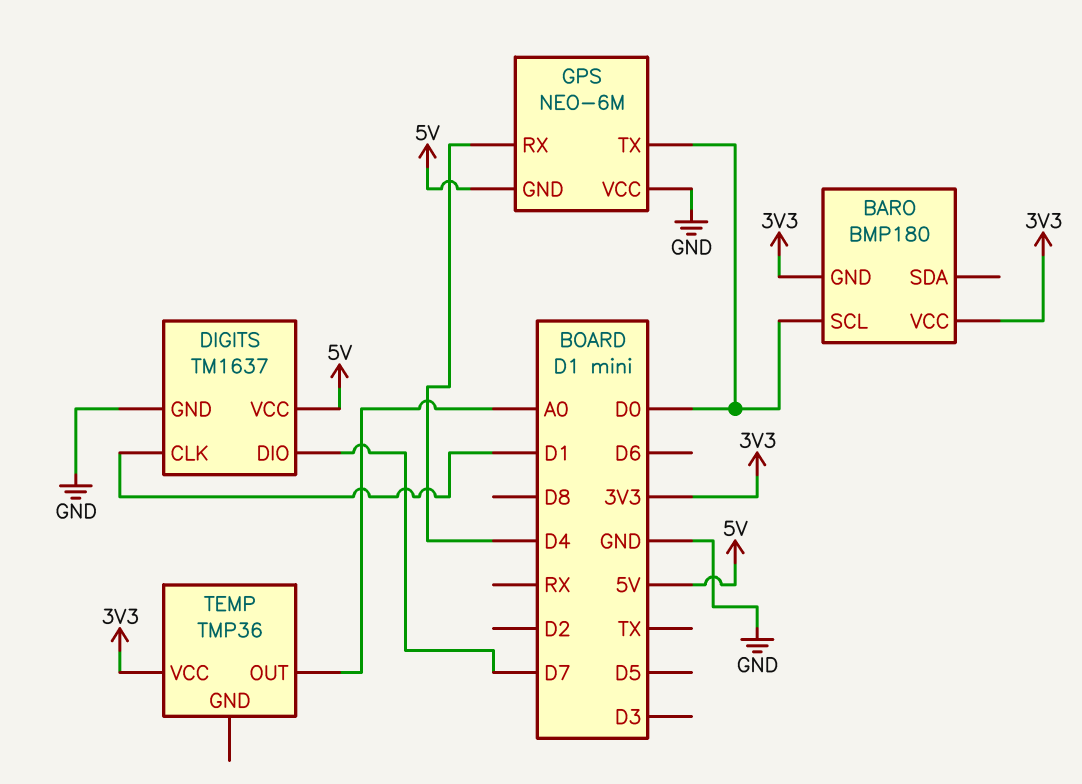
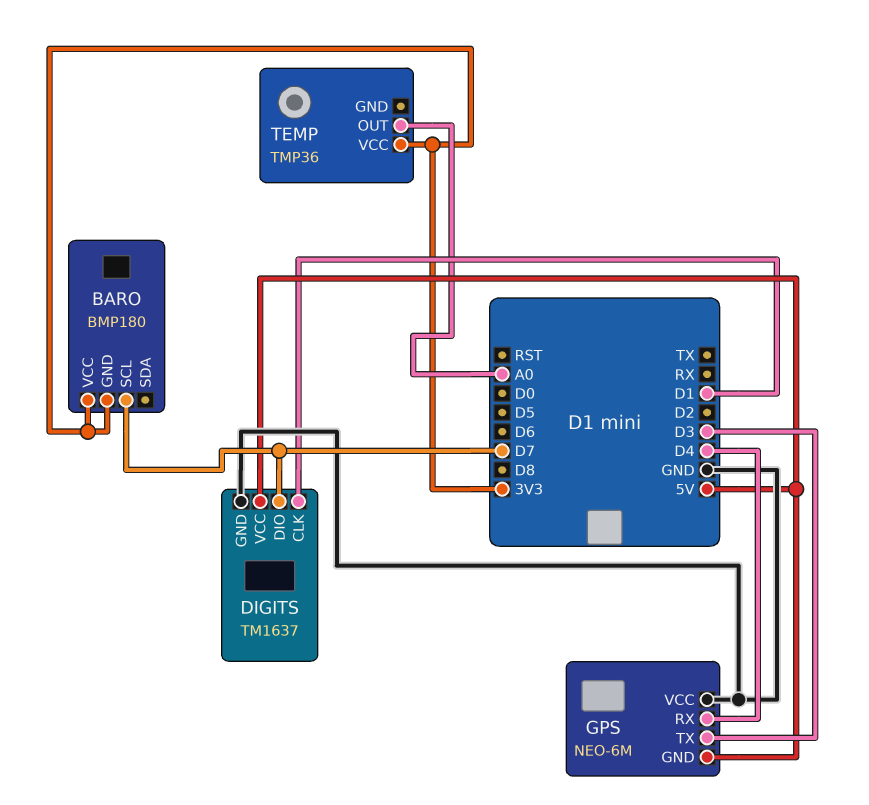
BARO pin SCL: D0 -> D7
GPS pin TX: D0 -> D3

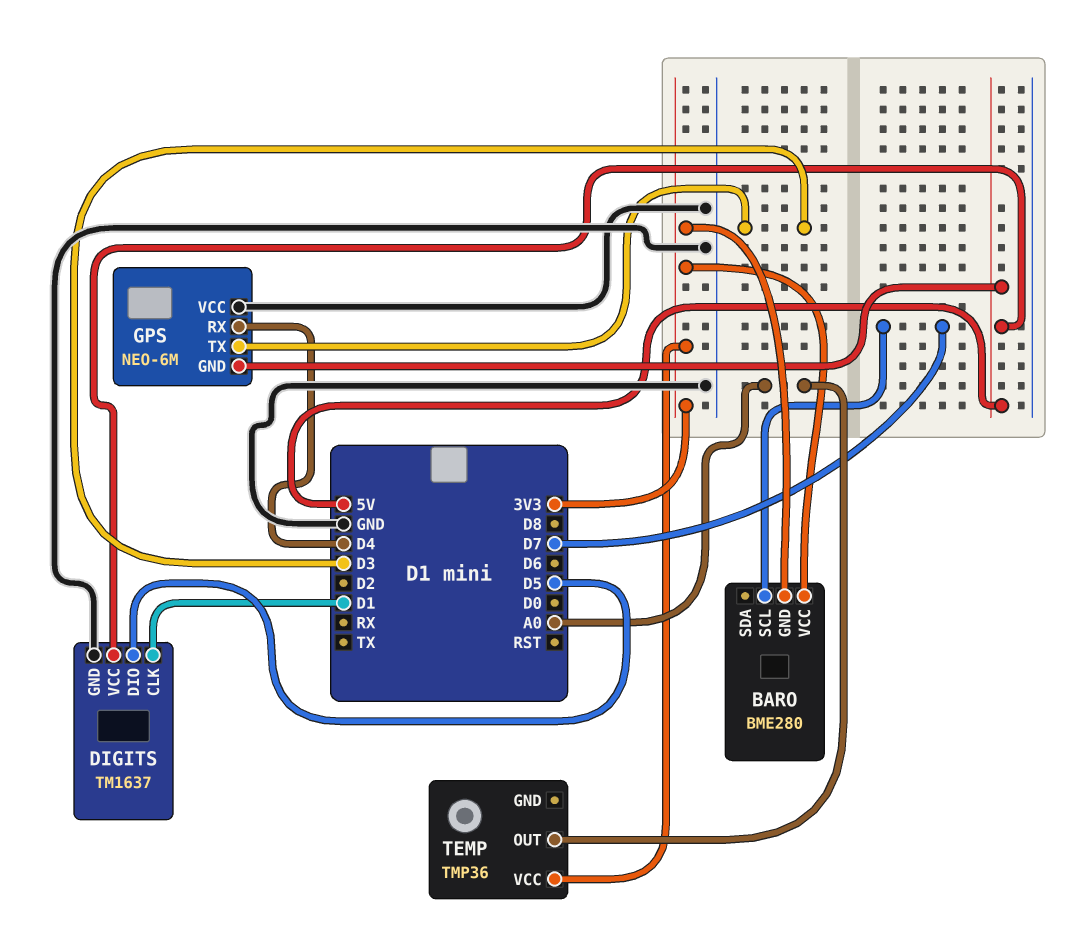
BARO: BMP180 -> BME280
DIGITS pin DIO: D7 -> D5

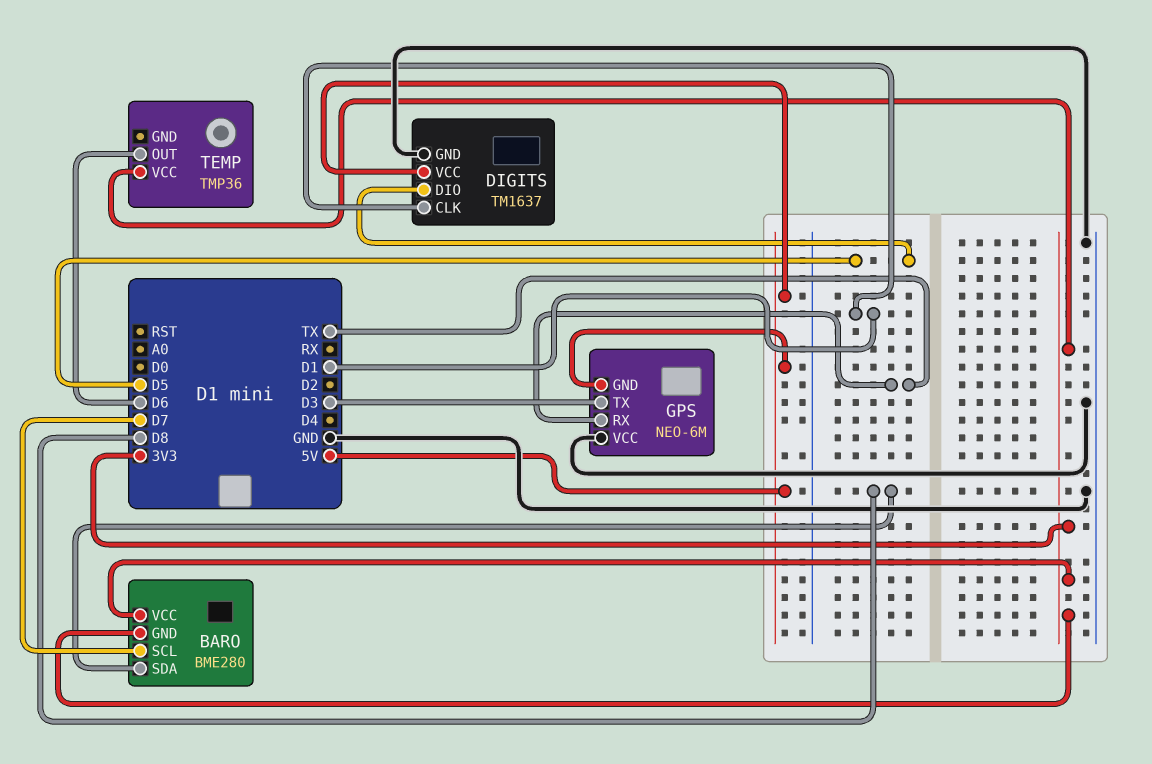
BARO pin SDA: none -> D8
GPS pin RX: D4 -> TX
TEMP pin OUT: A0 -> D6

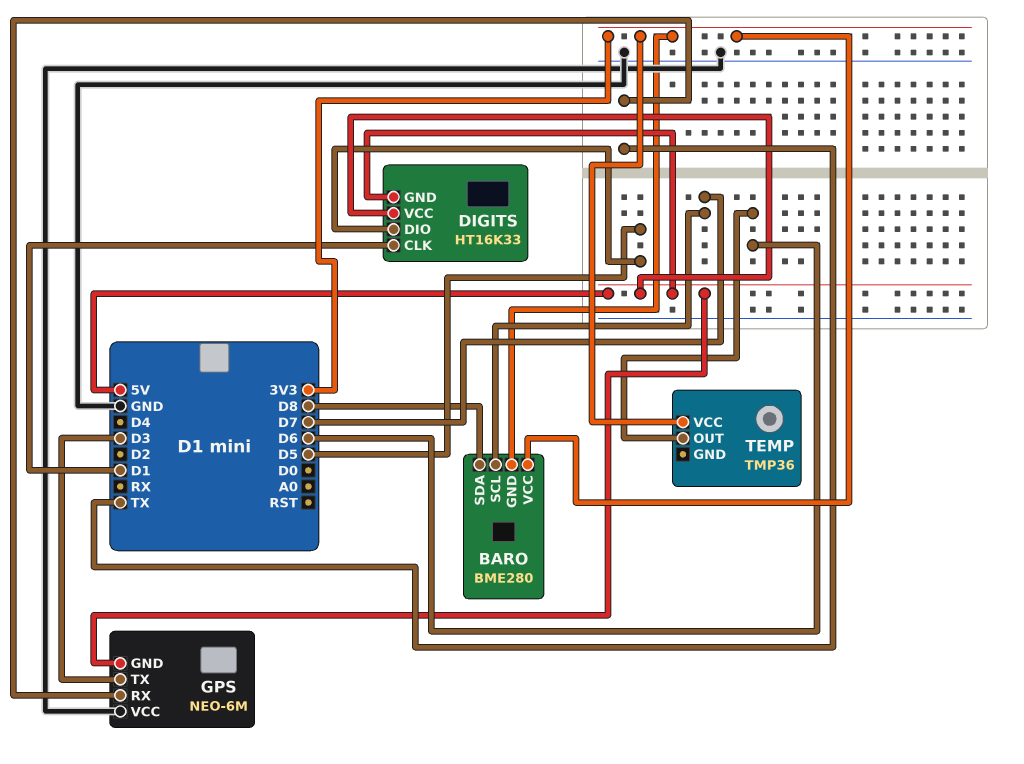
DIGITS: TM1637 -> HT16K33
DIGITS pin GND: GND -> 5V

